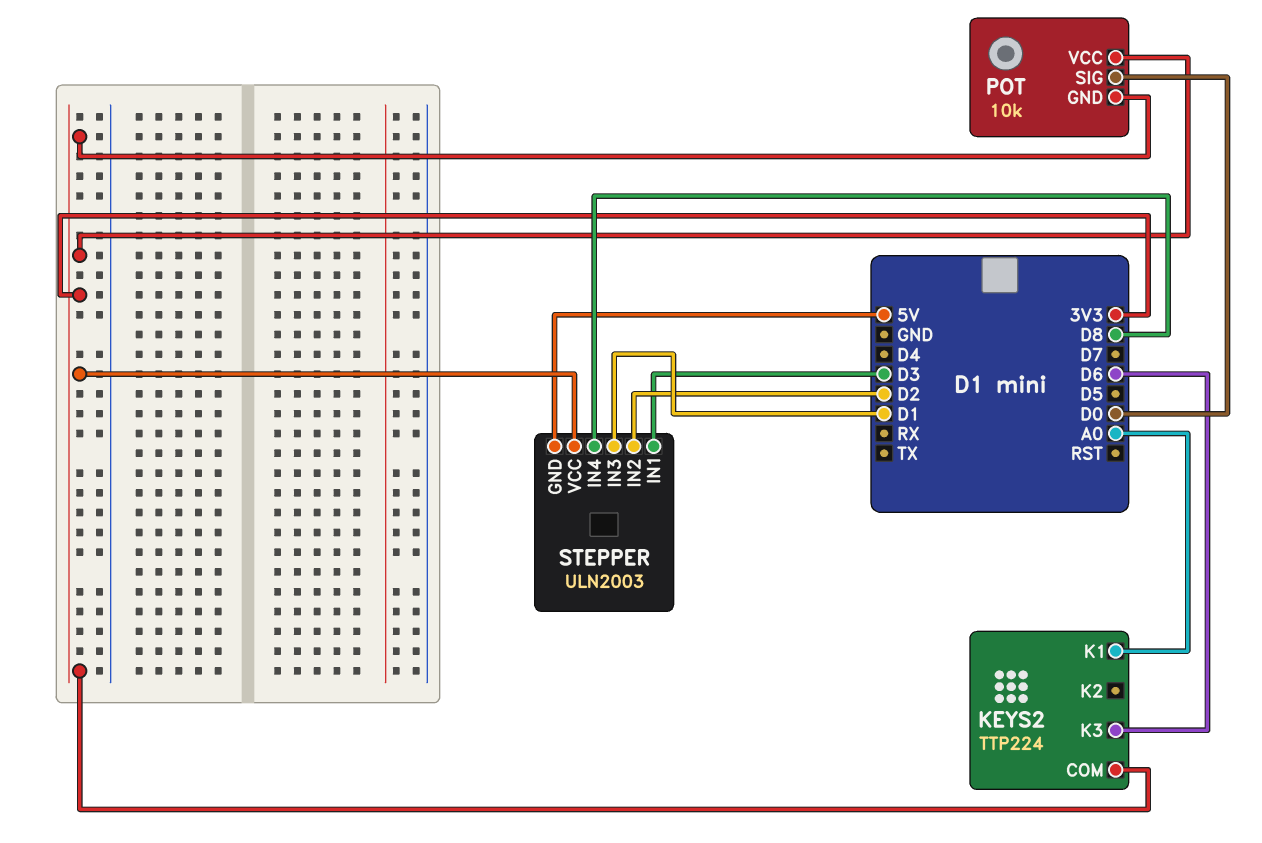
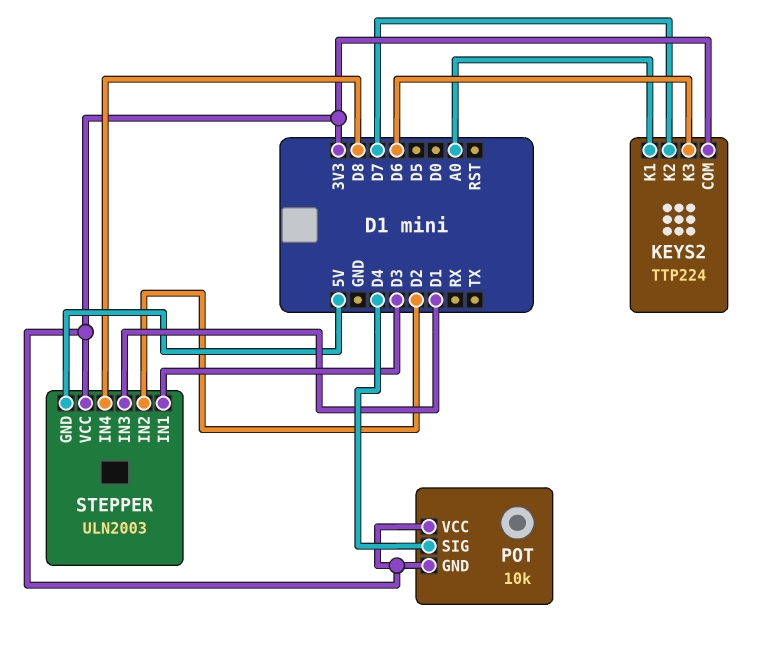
KEYS2 pin K2: none -> D7
POT pin SIG: D0 -> D4

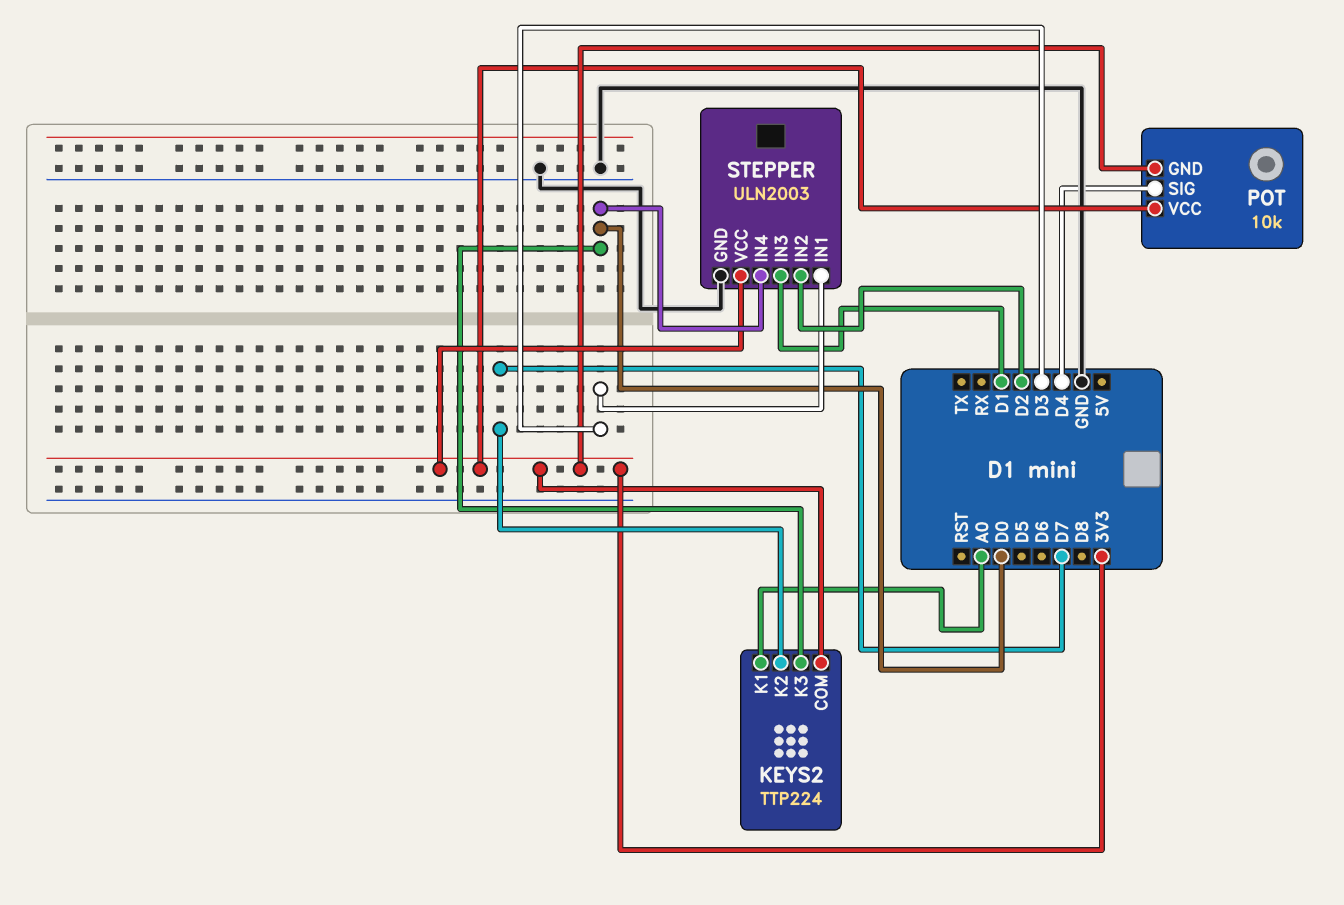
KEYS2 pin K3: D6 -> D0
STEPPER pin GND: 5V -> GND
STEPPER pin IN4: D8 -> D0

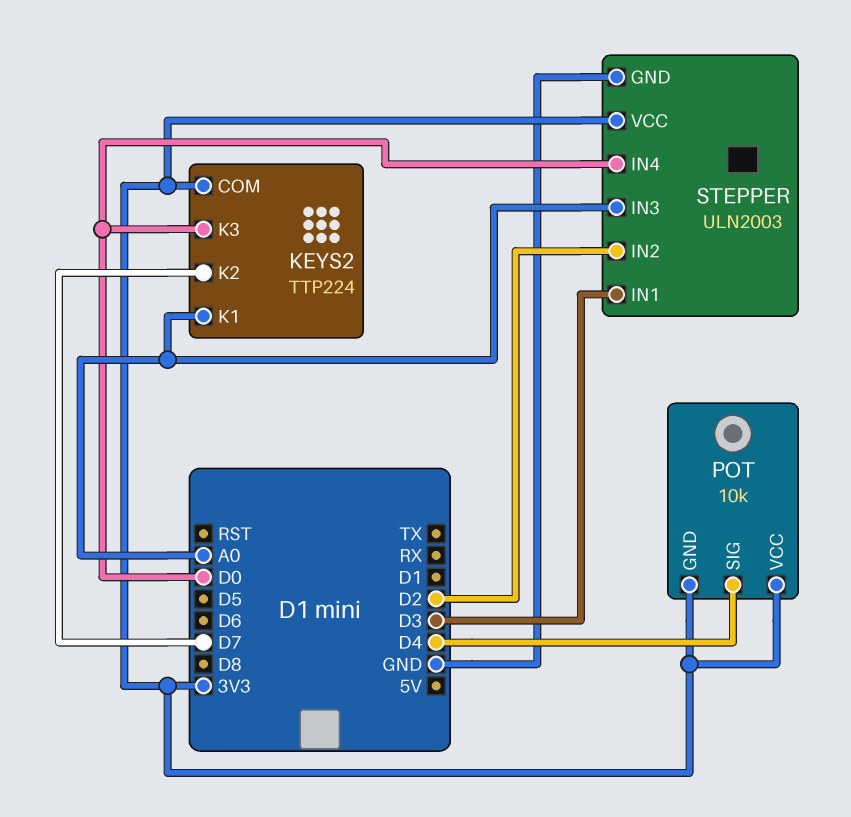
STEPPER pin IN3: D1 -> A0

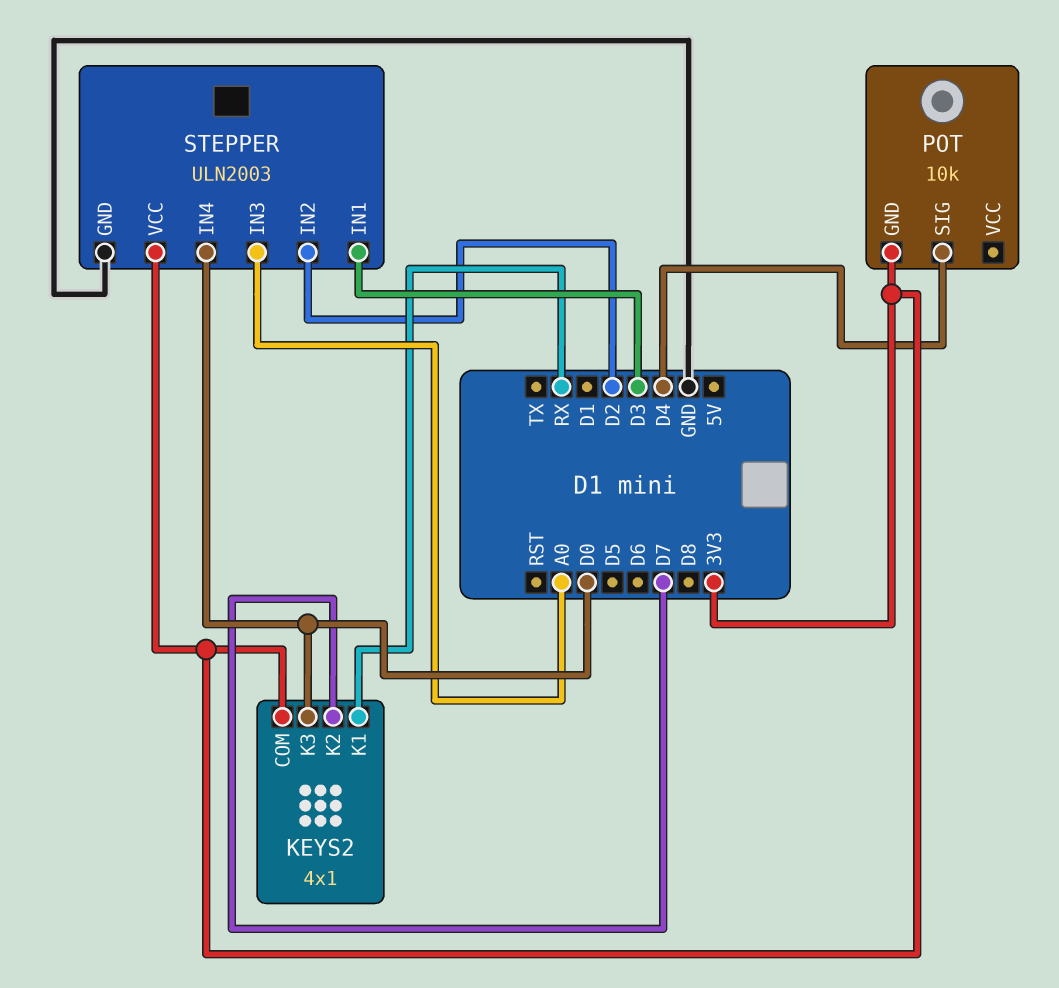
KEYS2: TTP224 -> 4x1
KEYS2 pin K1: A0 -> RX
POT pin VCC: 3V3 -> none

